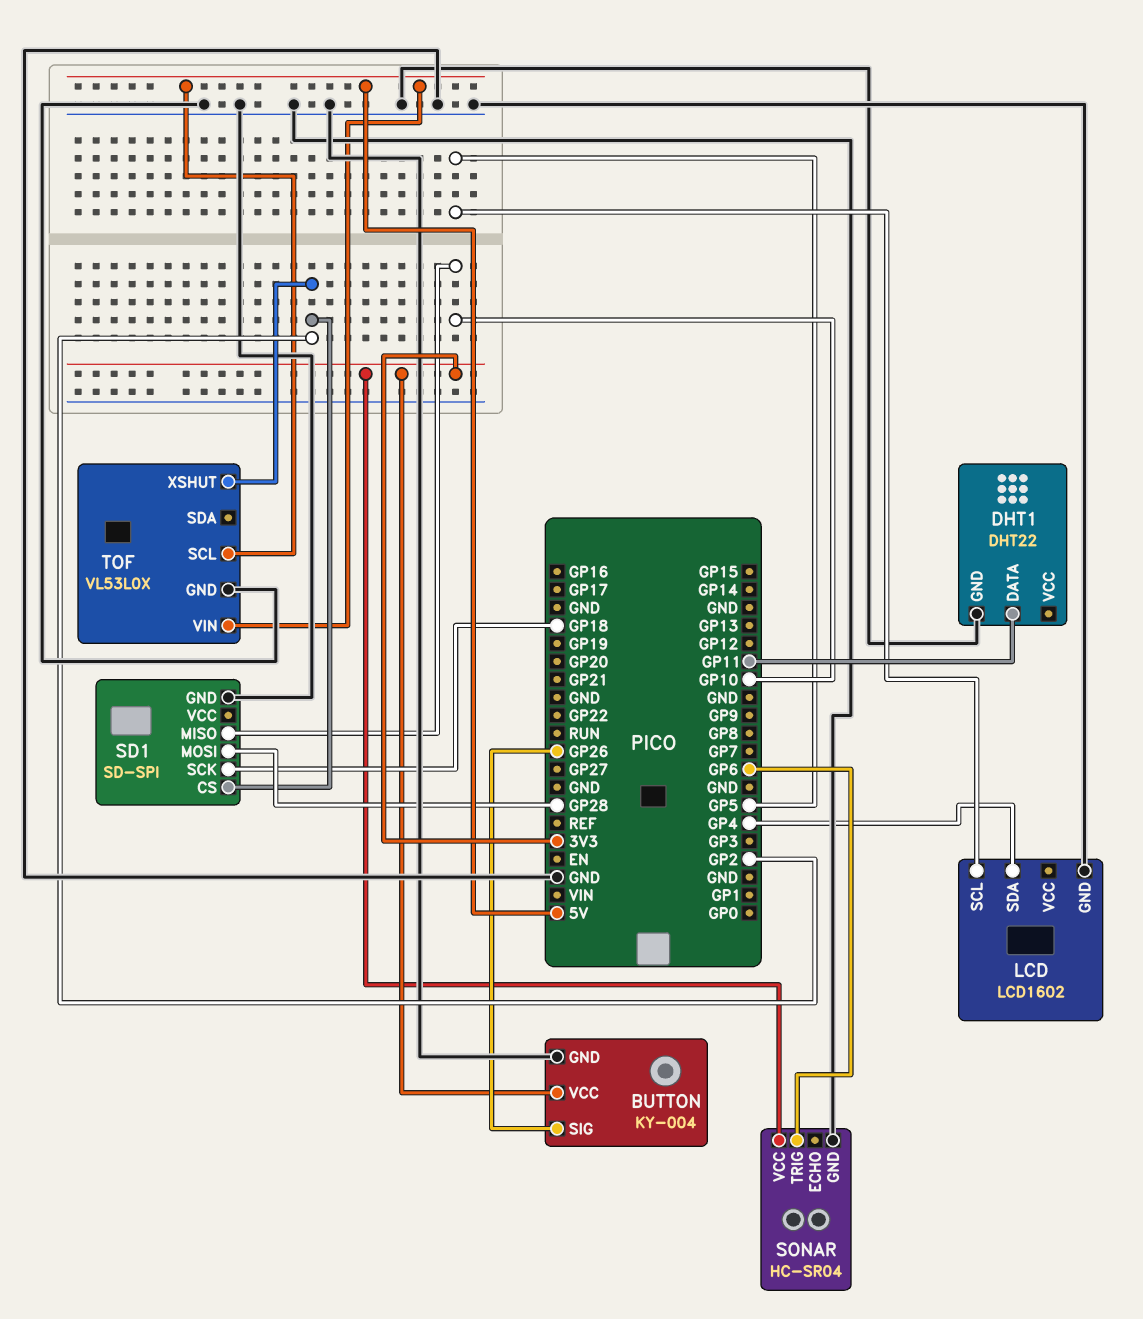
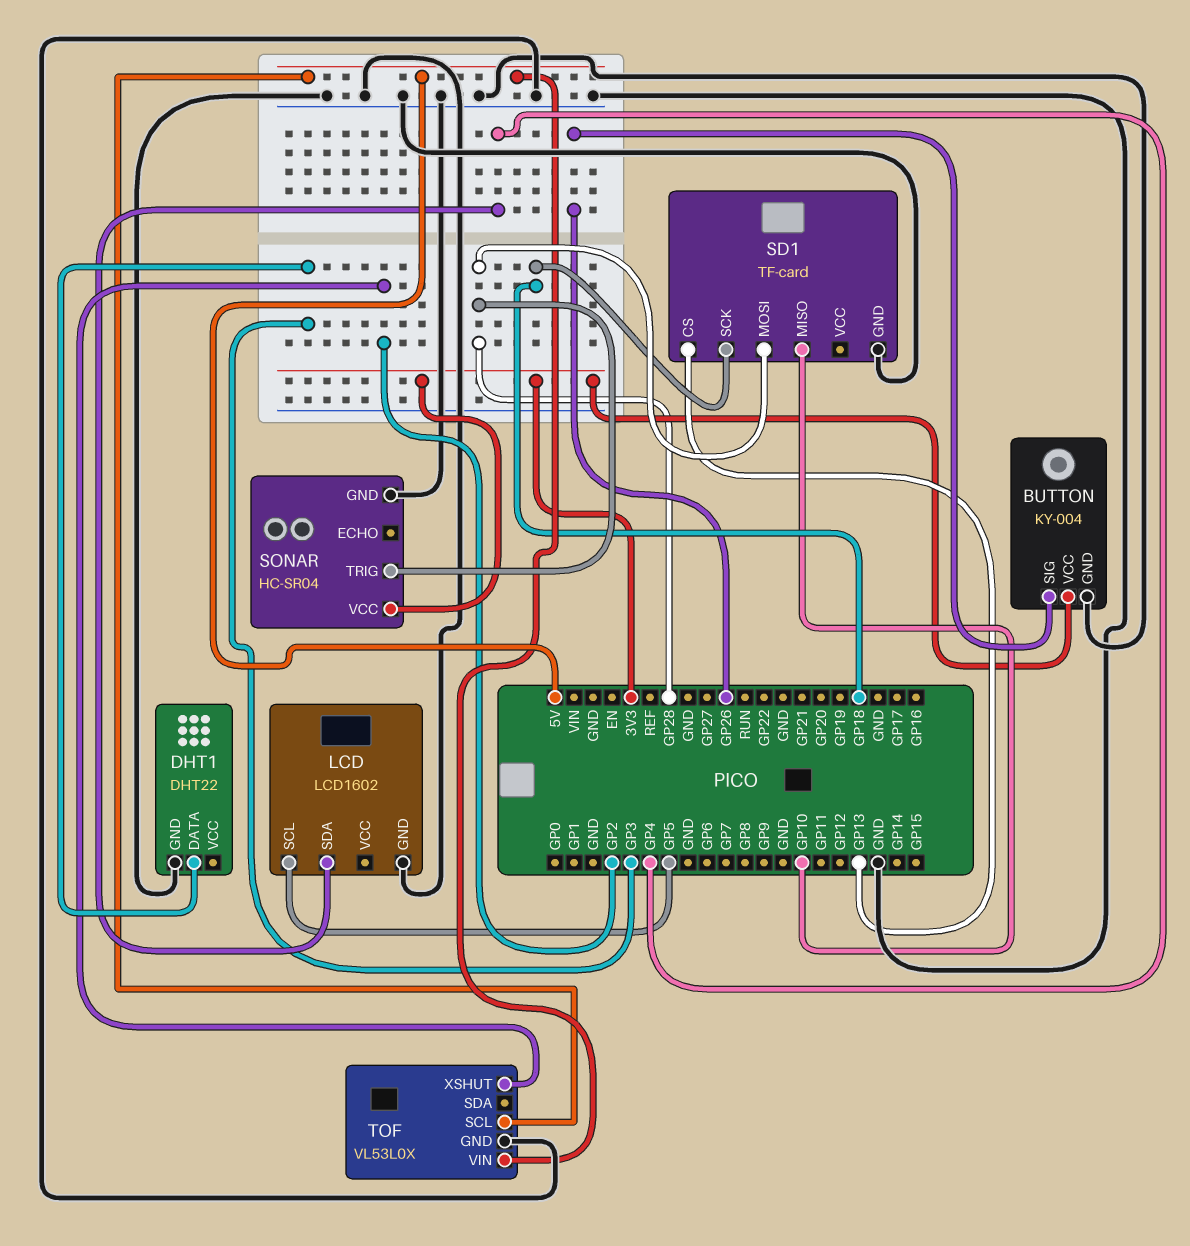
DHT1 pin DATA: GP11 -> GP3
SD1: SD-SPI -> TF-card
SD1 pin CS: GP2 -> GP13
SONAR pin TRIG: GP6 -> GP28

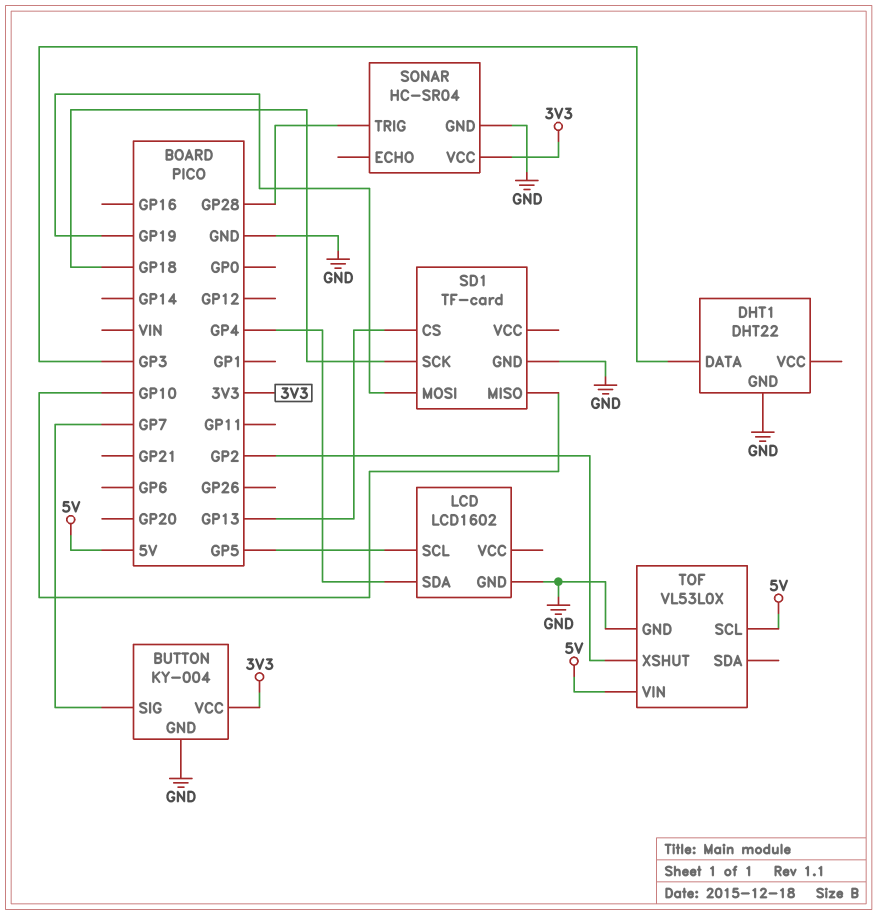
BUTTON pin SIG: GP26 -> GP7
SD1 pin MOSI: GP28 -> GP19

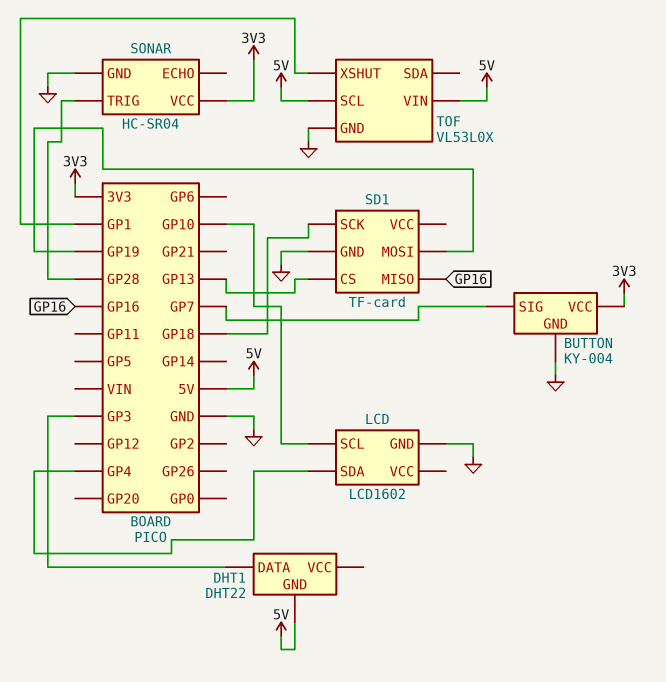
DHT1 pin GND: GND -> 5V
LCD pin SCL: GP5 -> GP10
SD1 pin MISO: GP10 -> GP16
TOF pin XSHUT: GP2 -> GP1

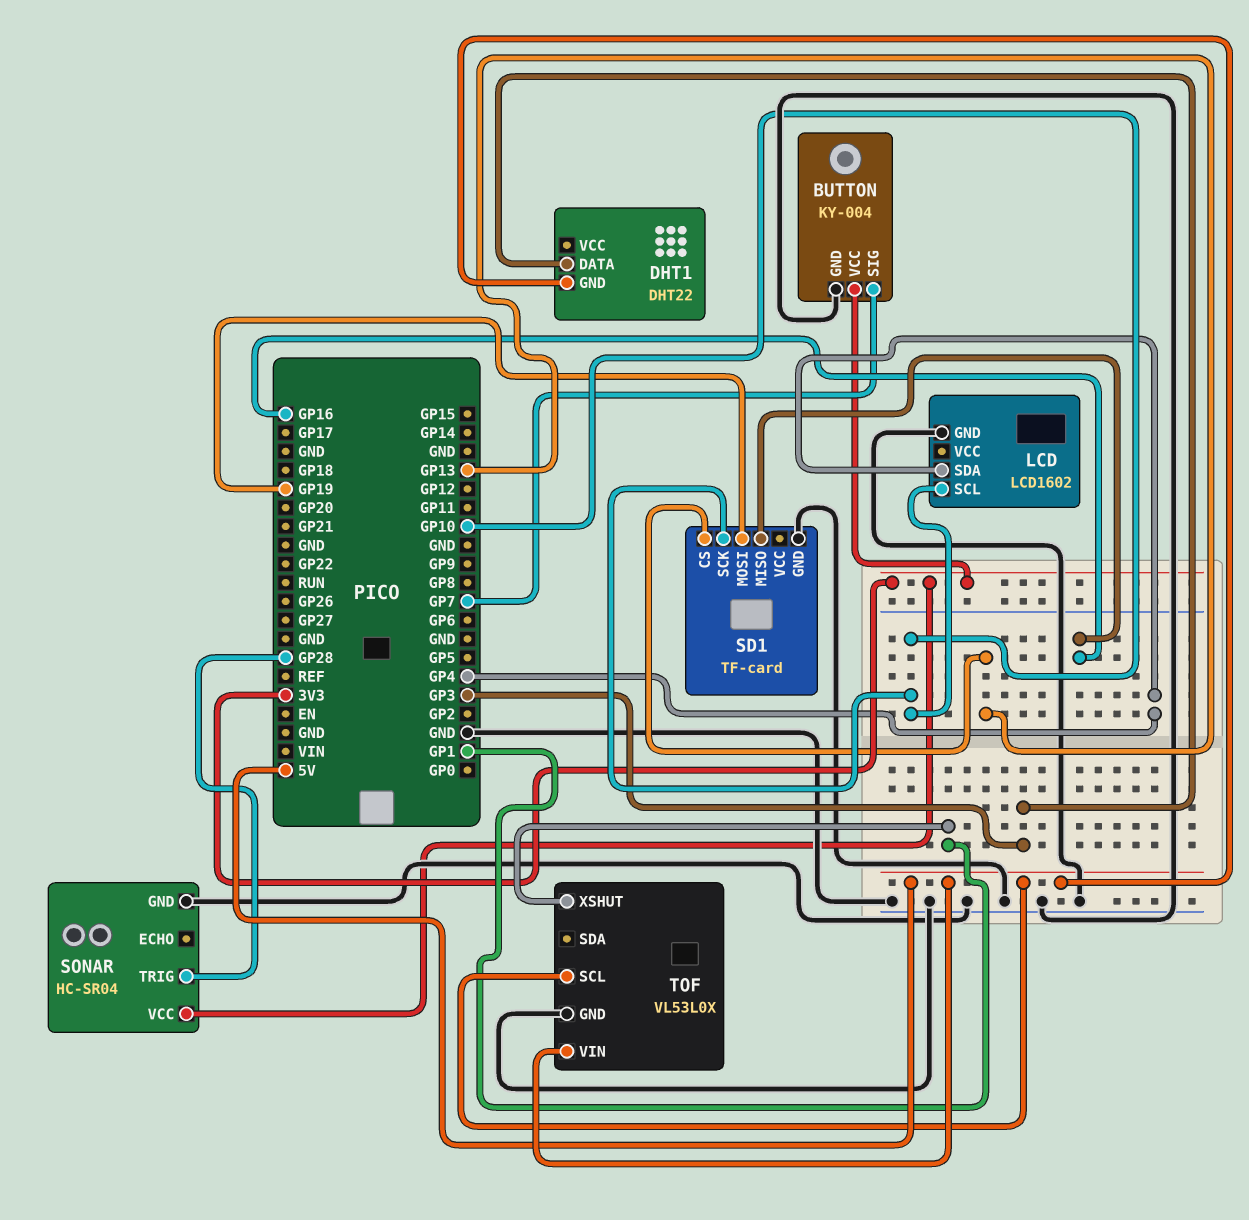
SD1 pin SCK: GP18 -> GP10

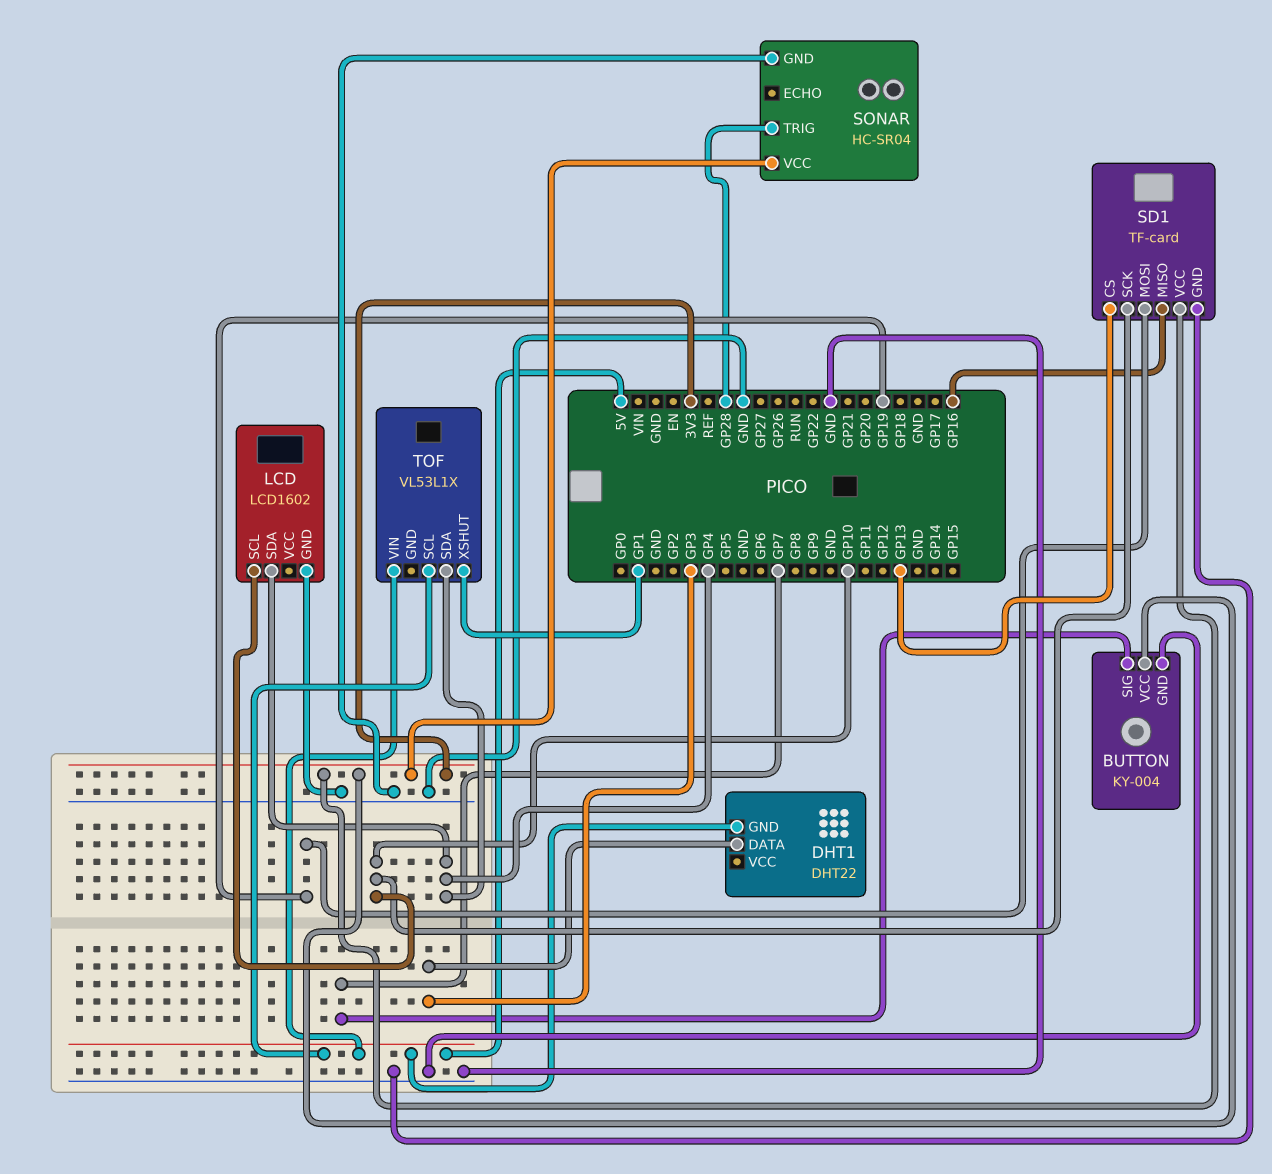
SD1 pin VCC: none -> 3V3
TOF: VL53L0X -> VL53L1X
TOF pin GND: GND -> none
TOF pin SDA: none -> GP4

